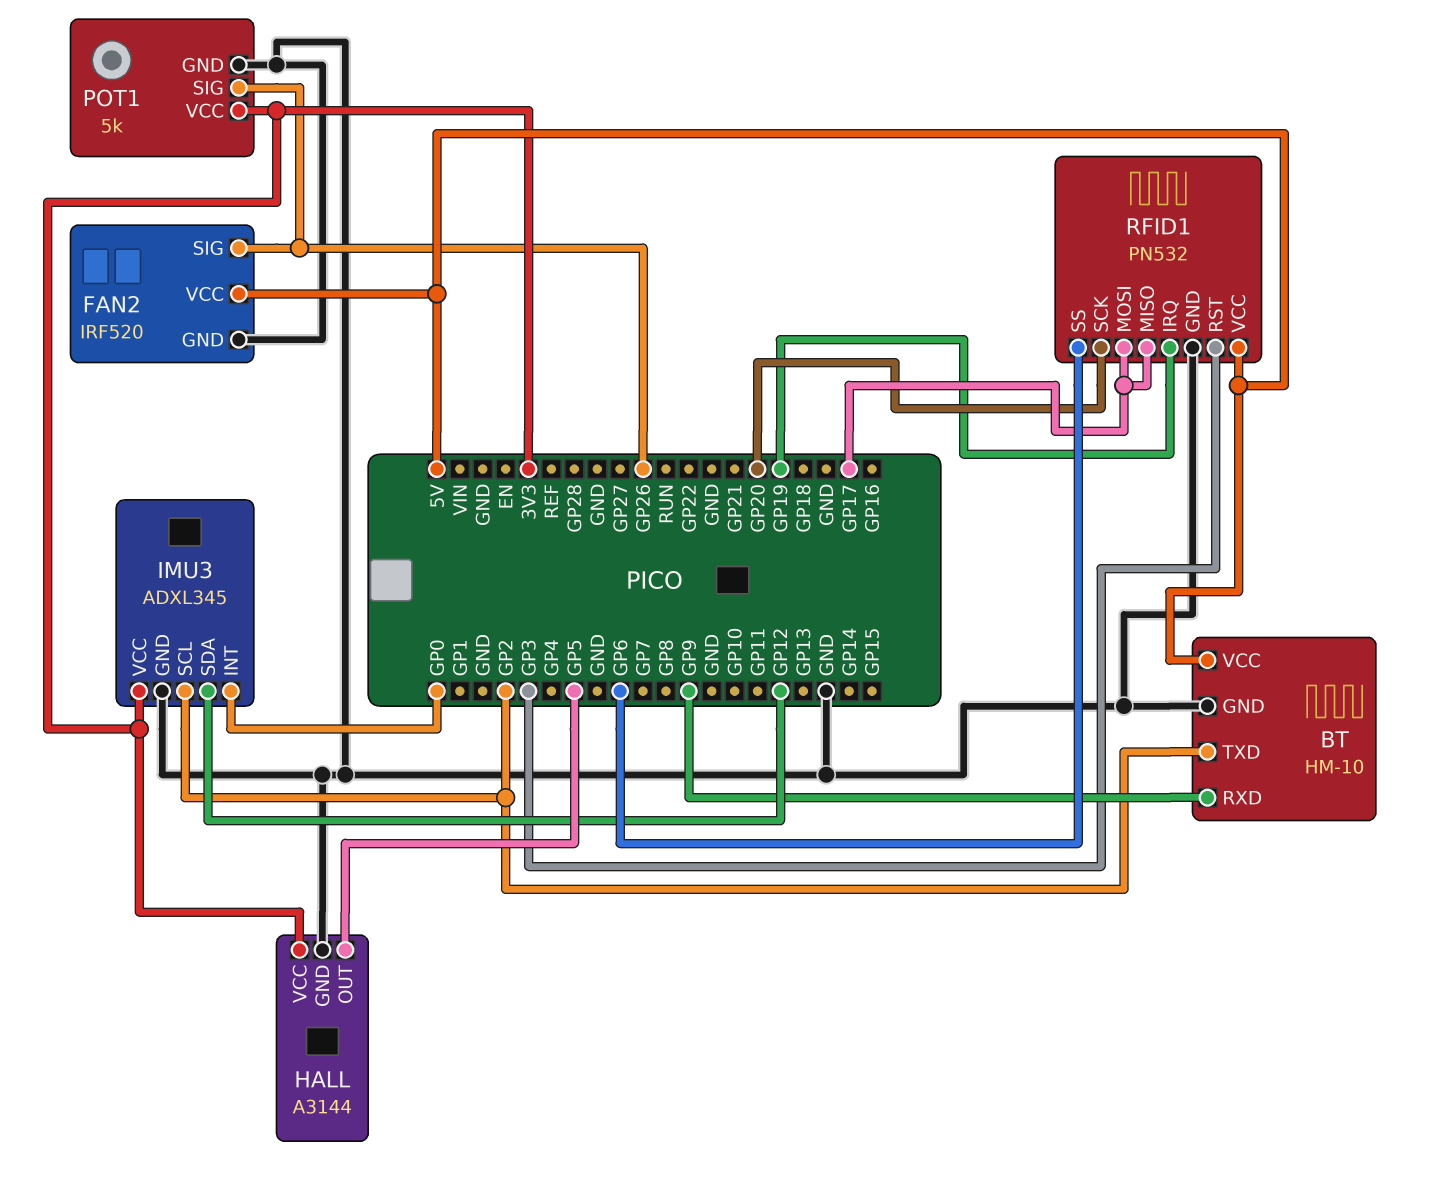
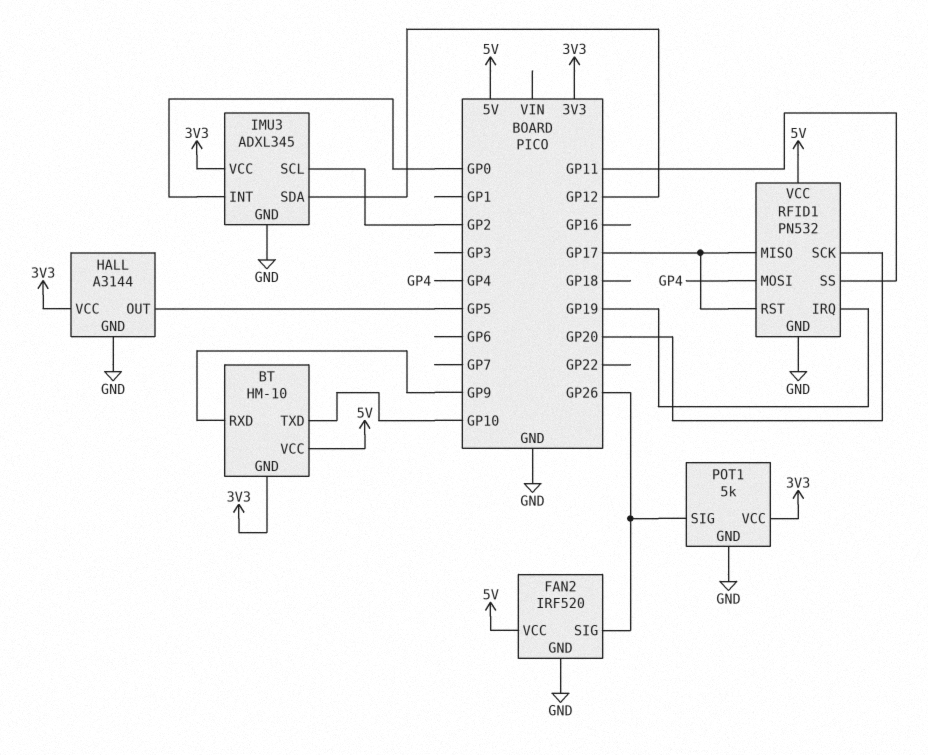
BT pin GND: GND -> 3V3
BT pin TXD: GP2 -> GP10
RFID1 pin MOSI: GP17 -> GP4
RFID1 pin RST: GP3 -> GP17
RFID1 pin SS: GP6 -> GP11

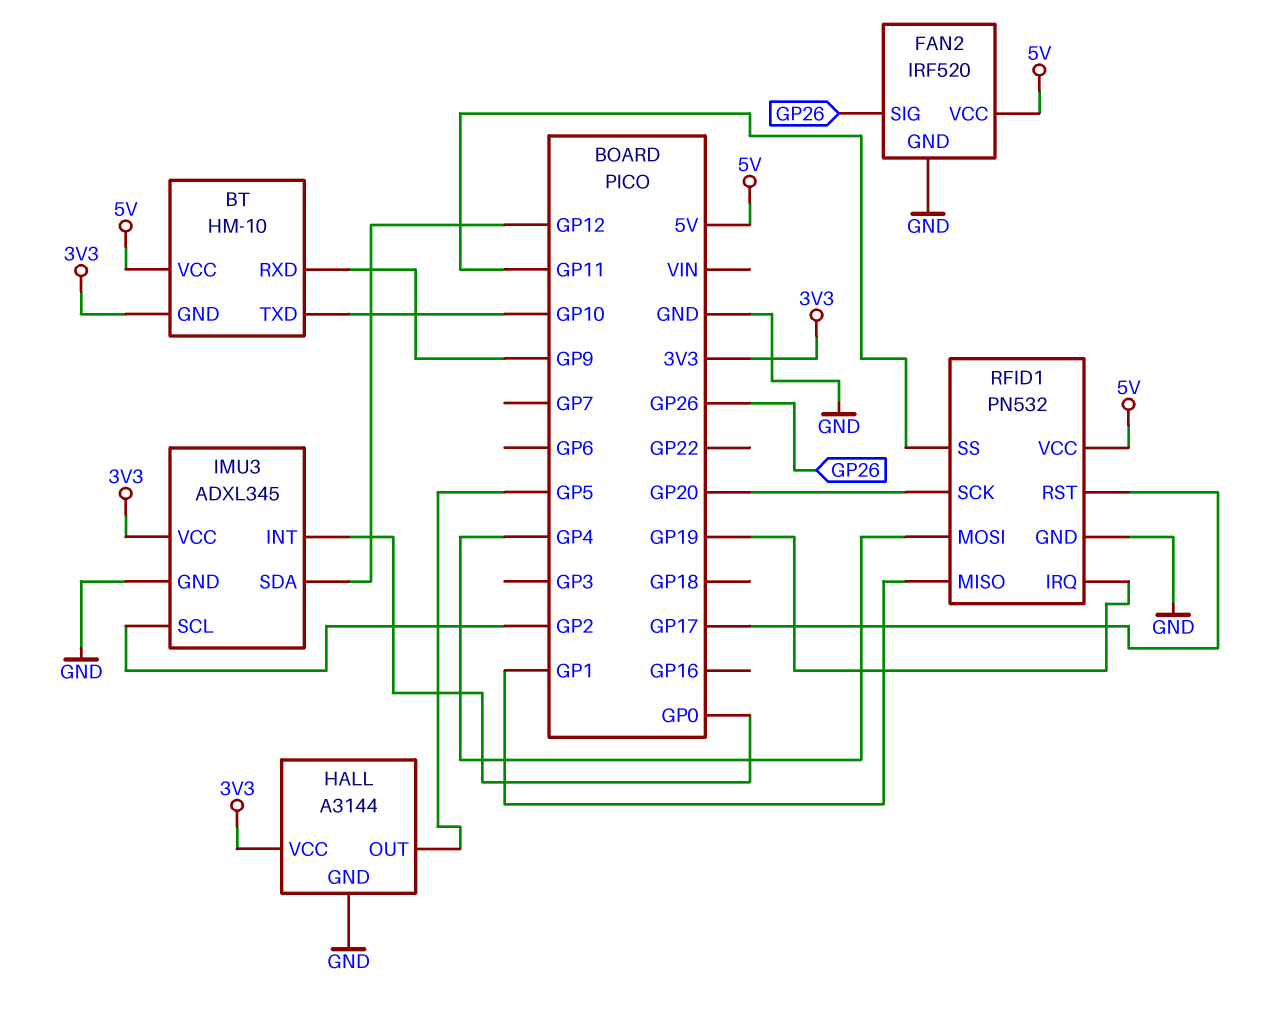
POT1: 5k -> none
POT1 pin GND: GND -> none
POT1 pin SIG: GP26 -> none
POT1 pin VCC: 3V3 -> none
RFID1 pin MISO: GP17 -> GP1

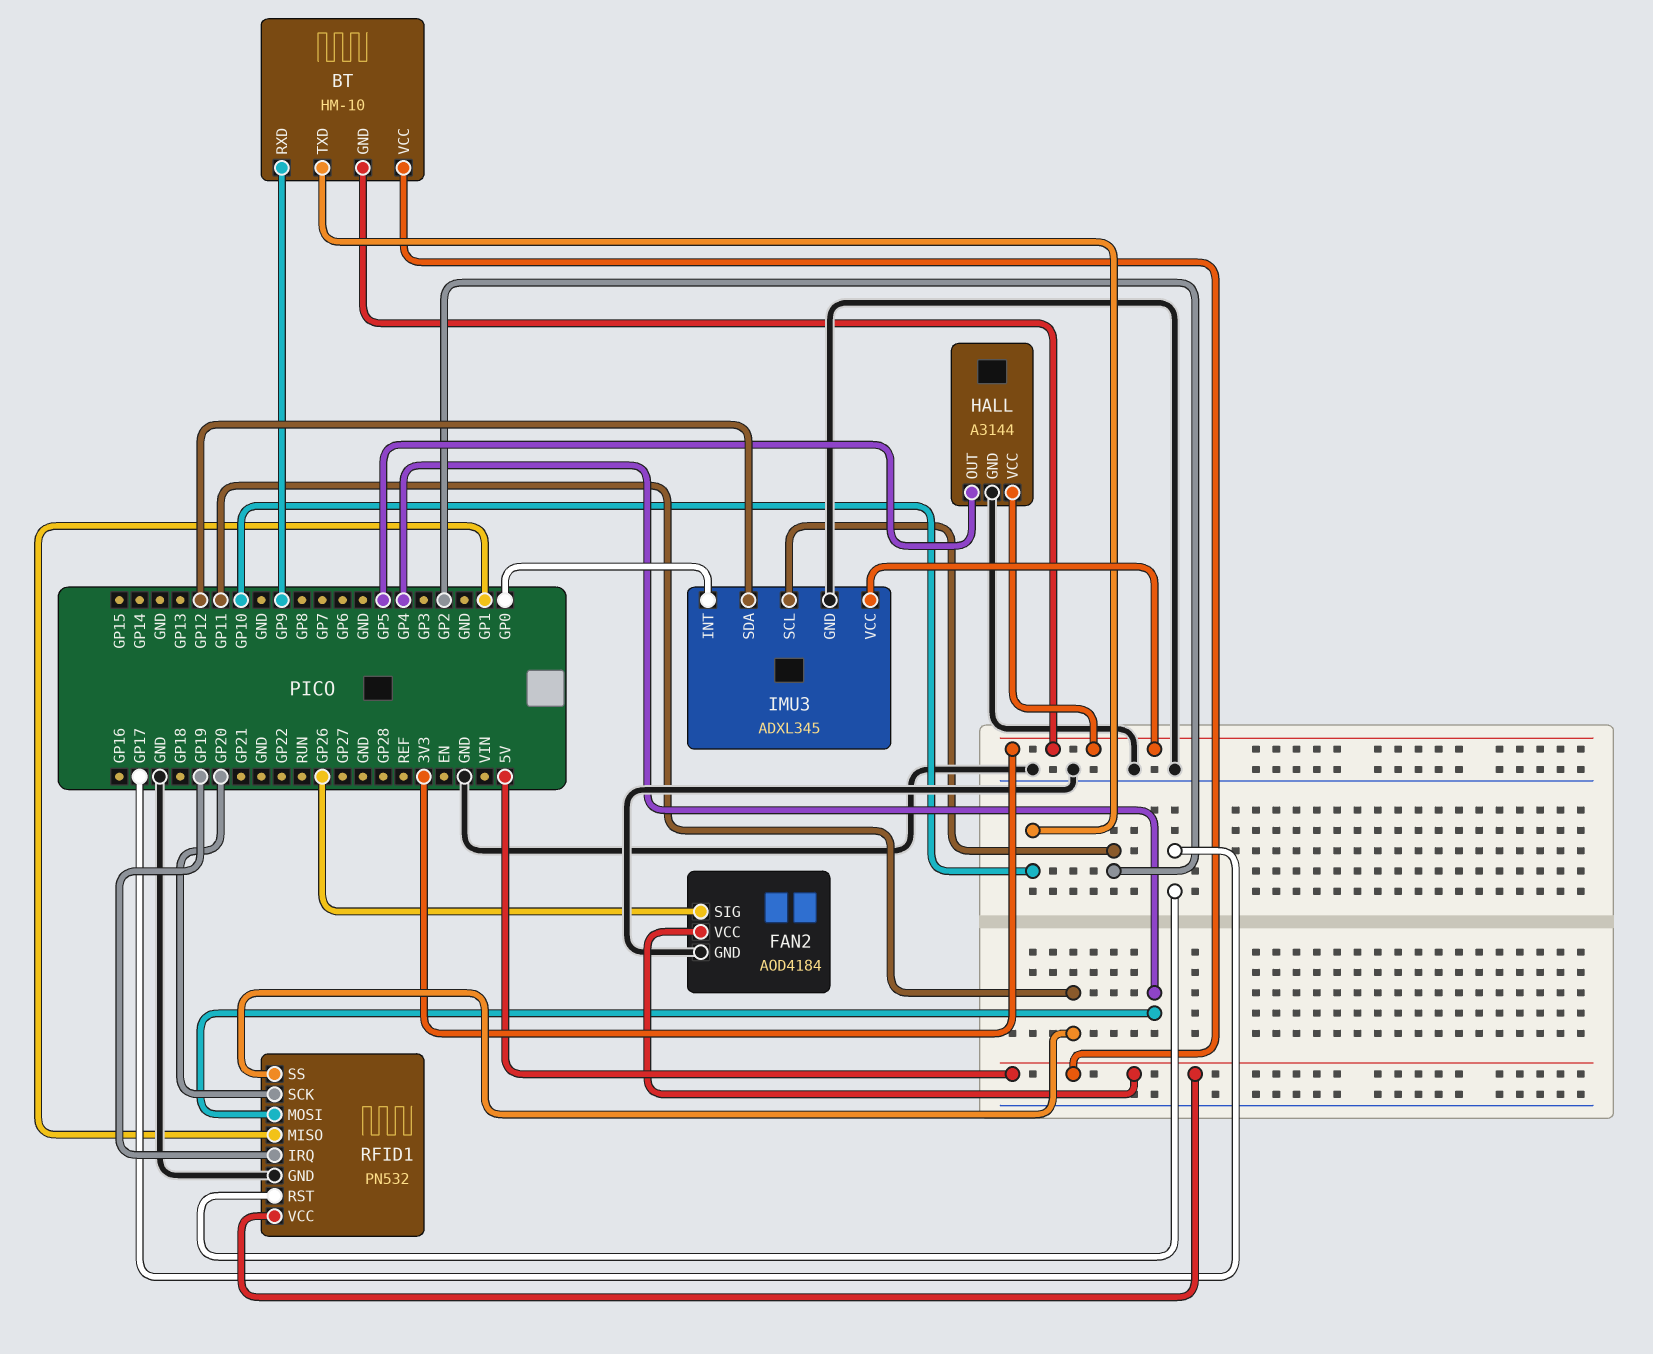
FAN2: IRF520 -> AOD4184

